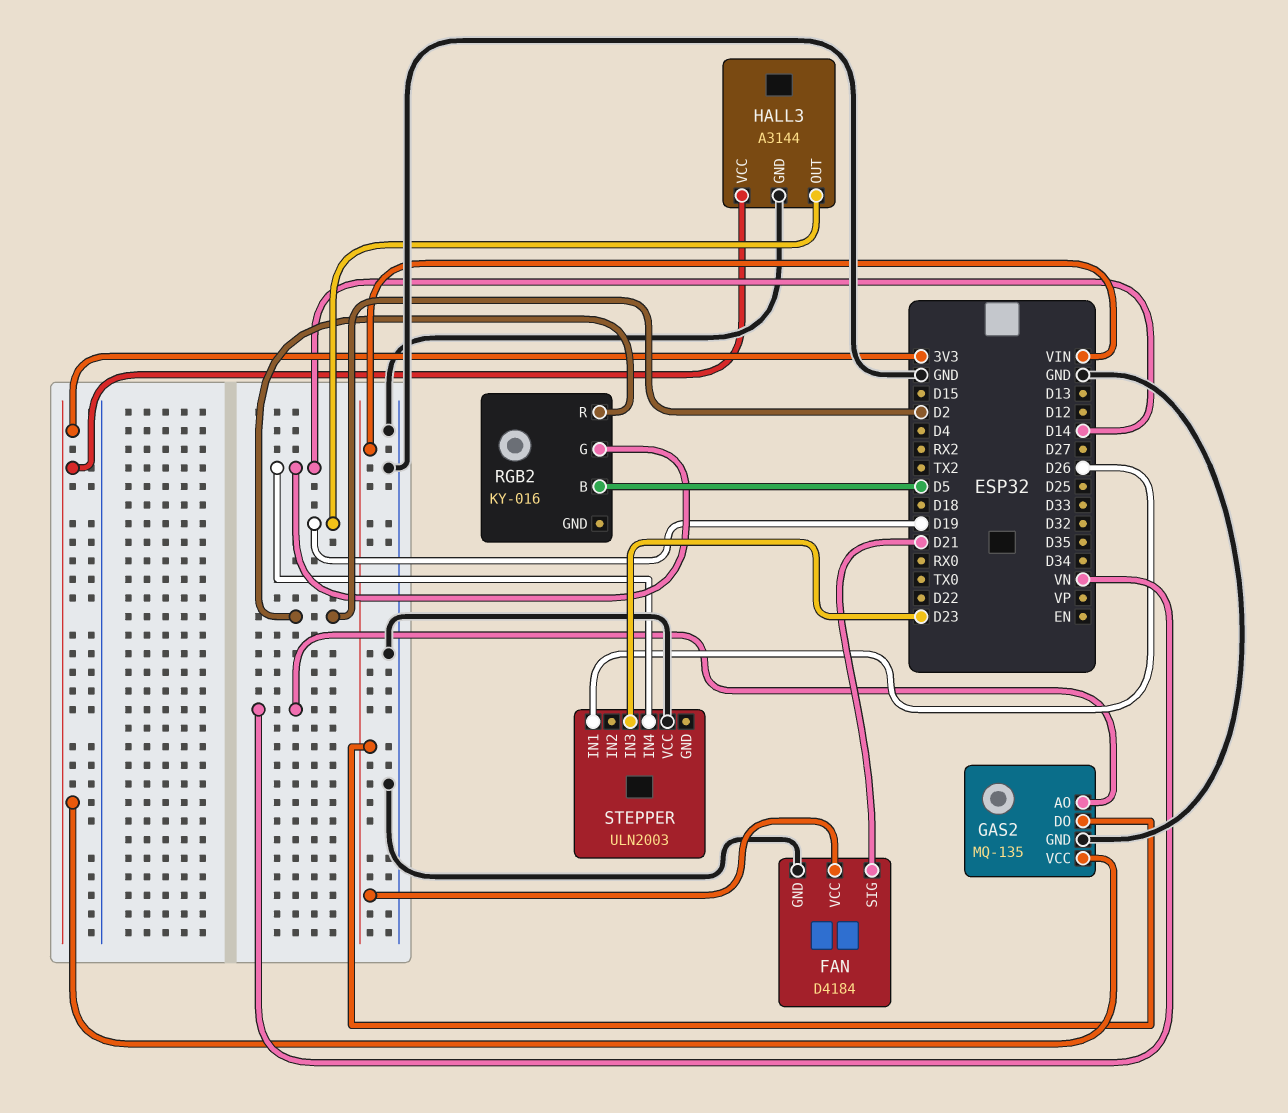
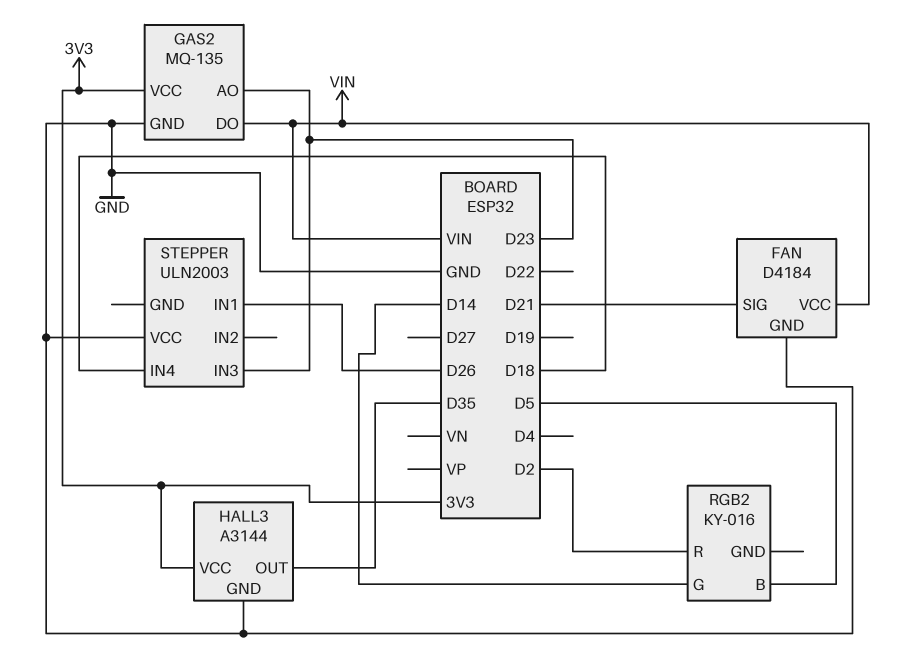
GAS2 pin AO: VN -> D23
HALL3 pin OUT: D19 -> D35
STEPPER pin IN4: D14 -> D18

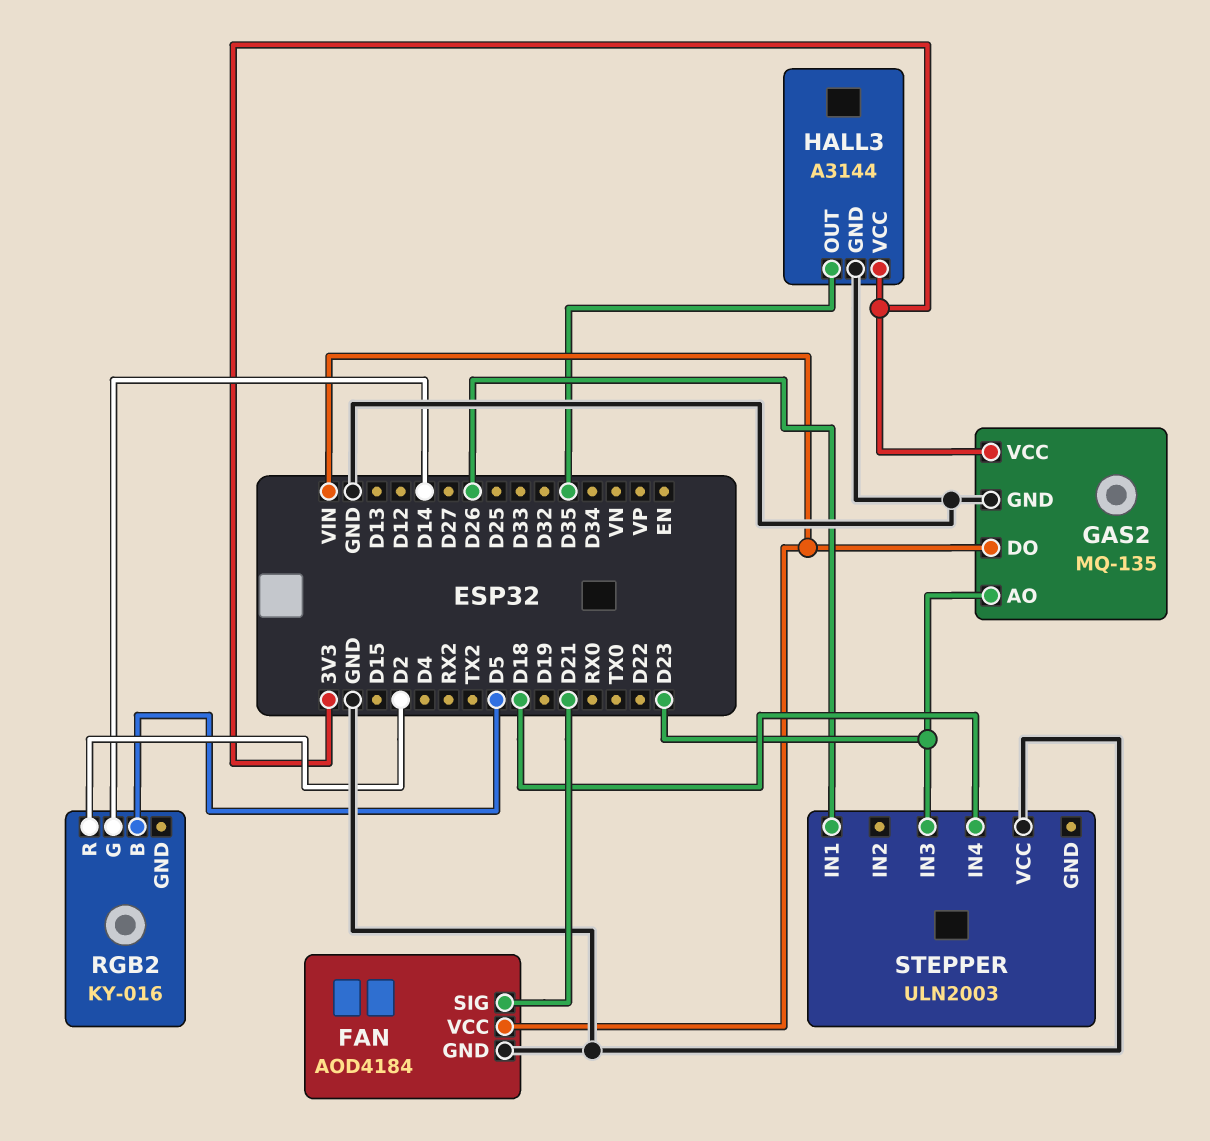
FAN: D4184 -> AOD4184

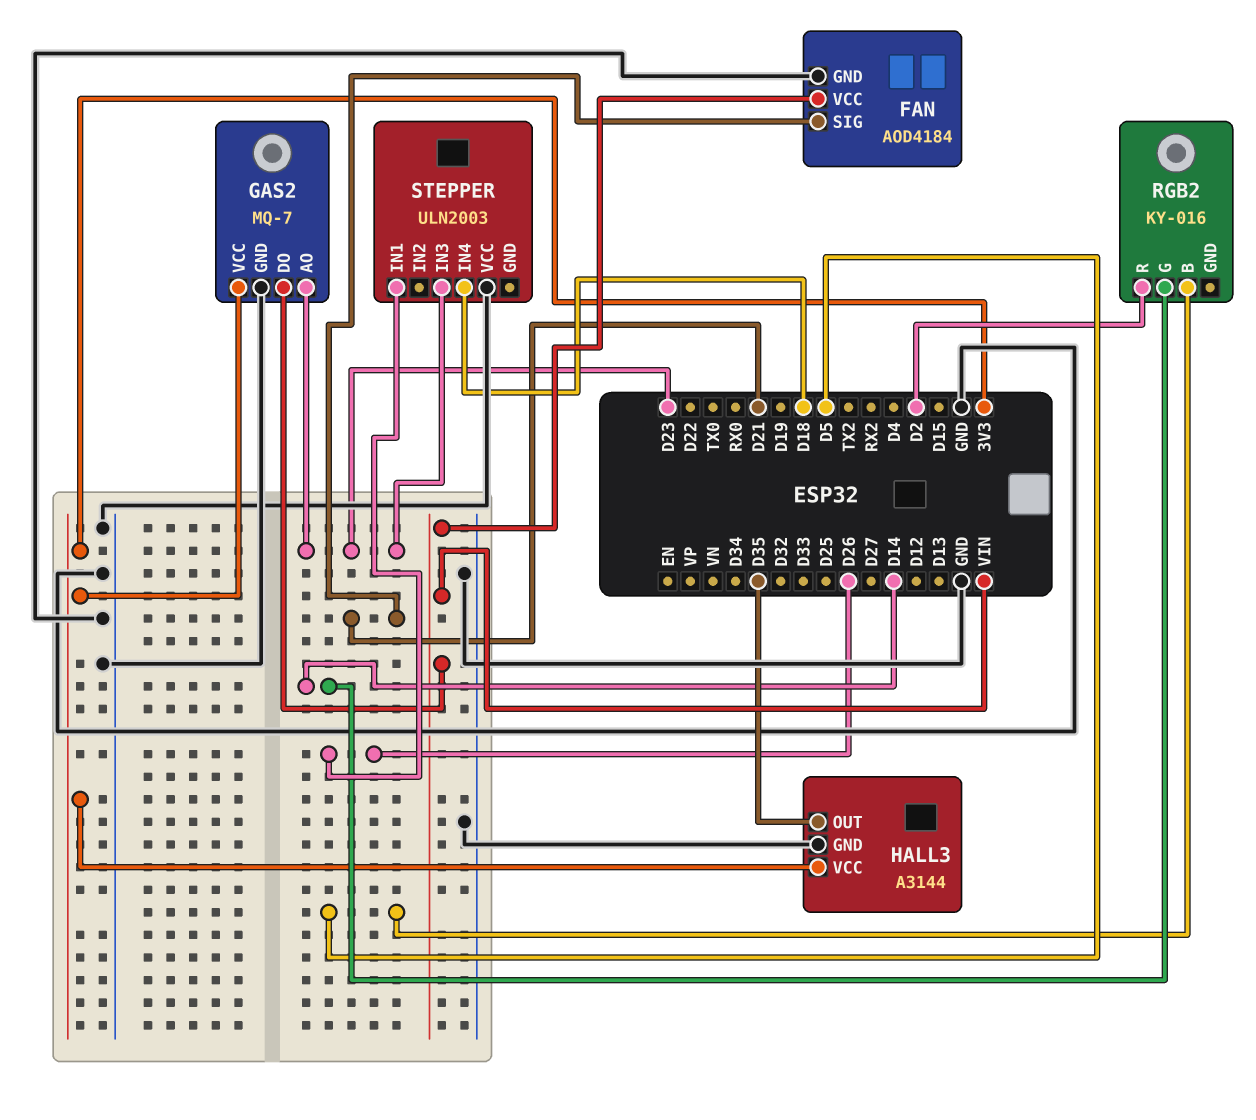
GAS2: MQ-135 -> MQ-7

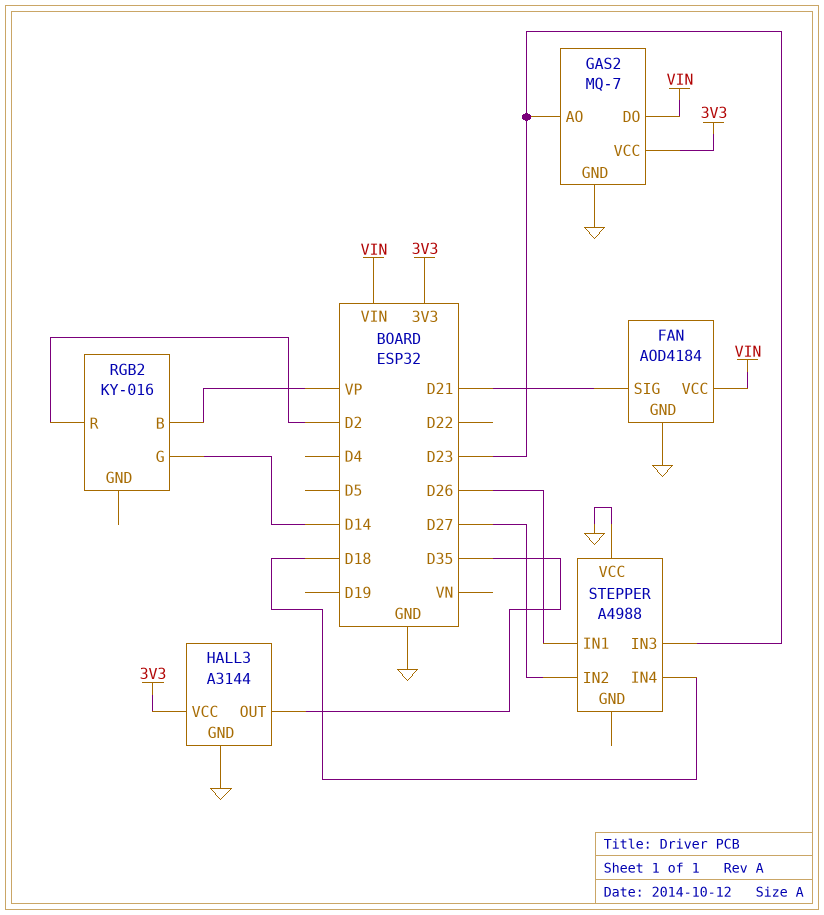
RGB2 pin B: D5 -> VP
STEPPER: ULN2003 -> A4988
STEPPER pin IN2: none -> D27

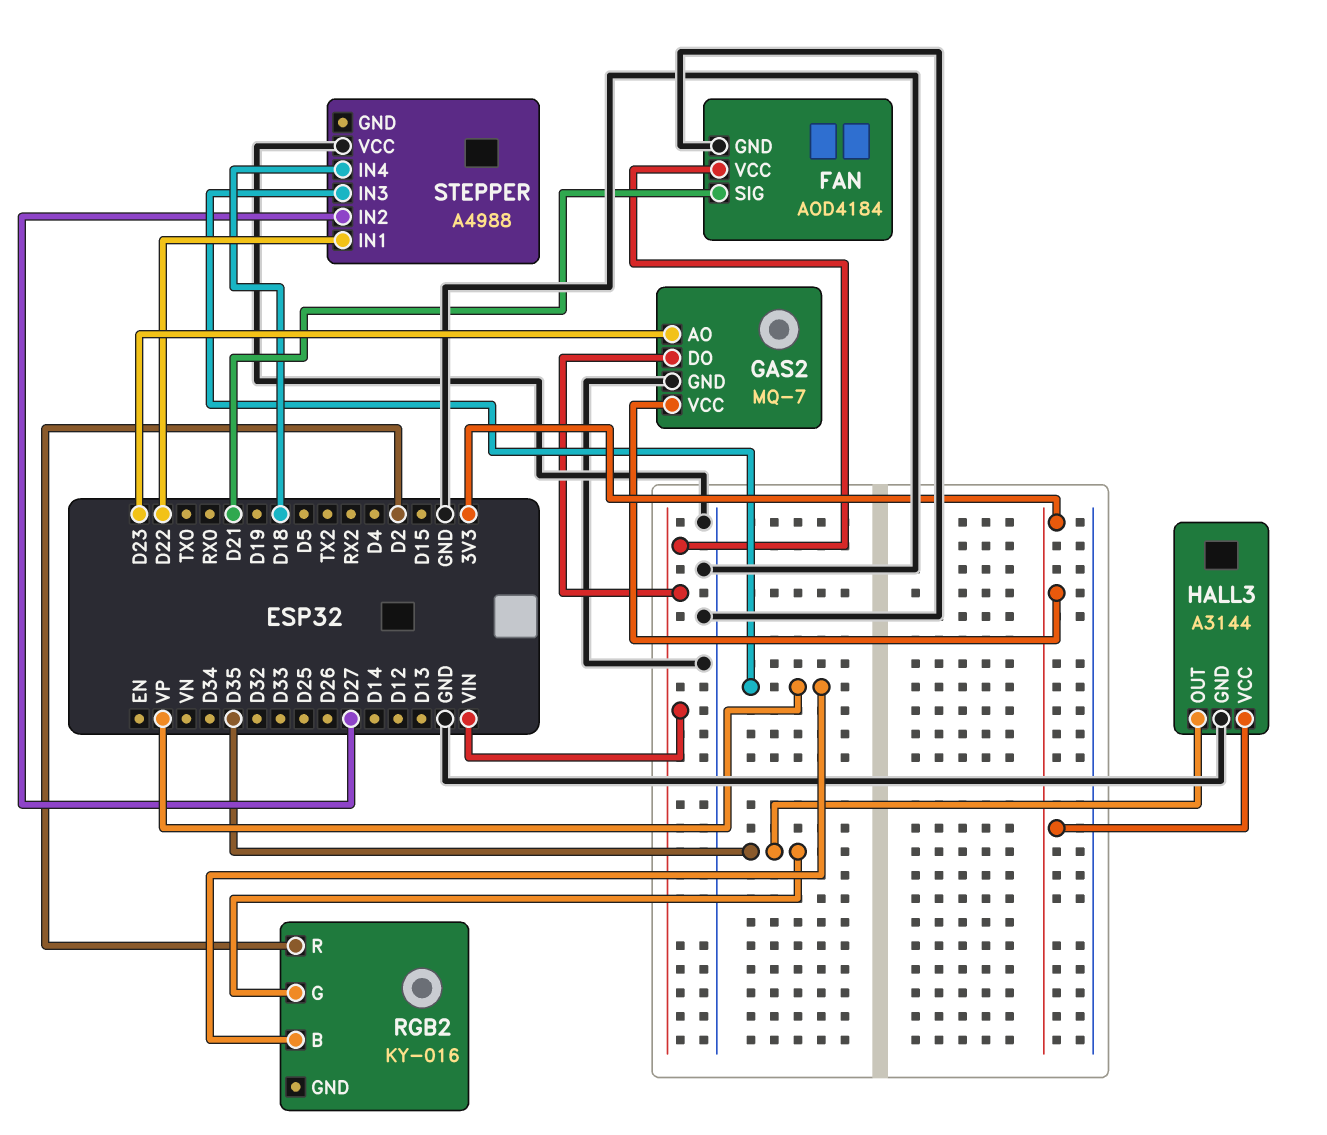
RGB2 pin G: D14 -> D35
STEPPER pin IN1: D26 -> D22
STEPPER pin IN3: D23 -> VP

